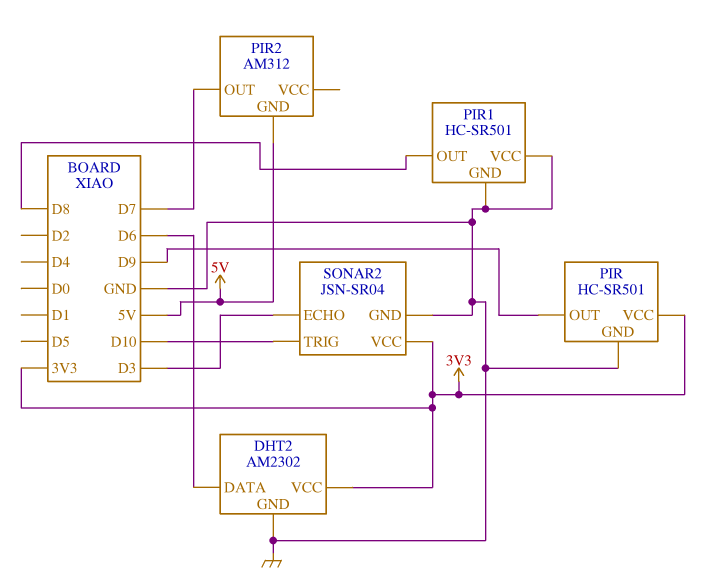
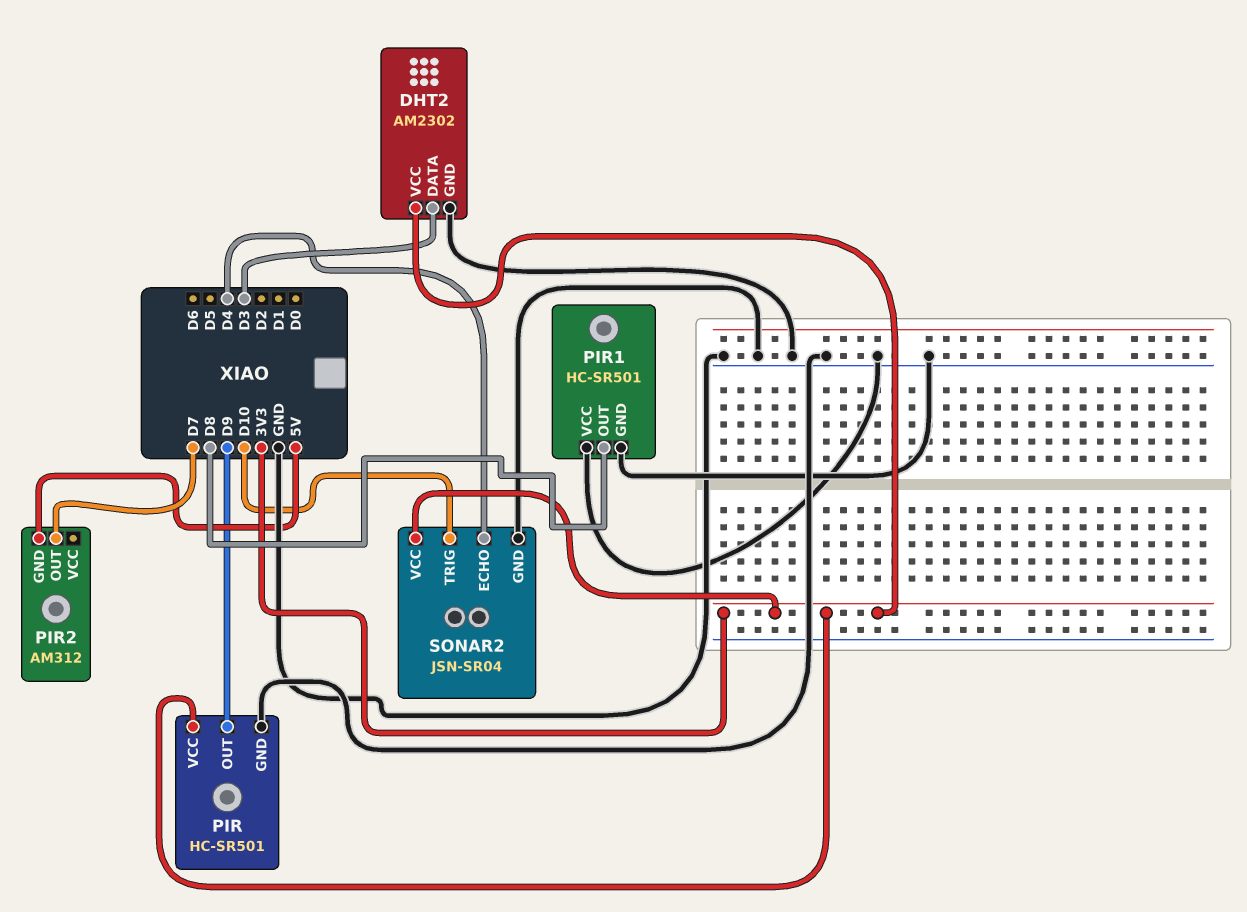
DHT2 pin DATA: D6 -> D3
SONAR2 pin ECHO: D3 -> D4

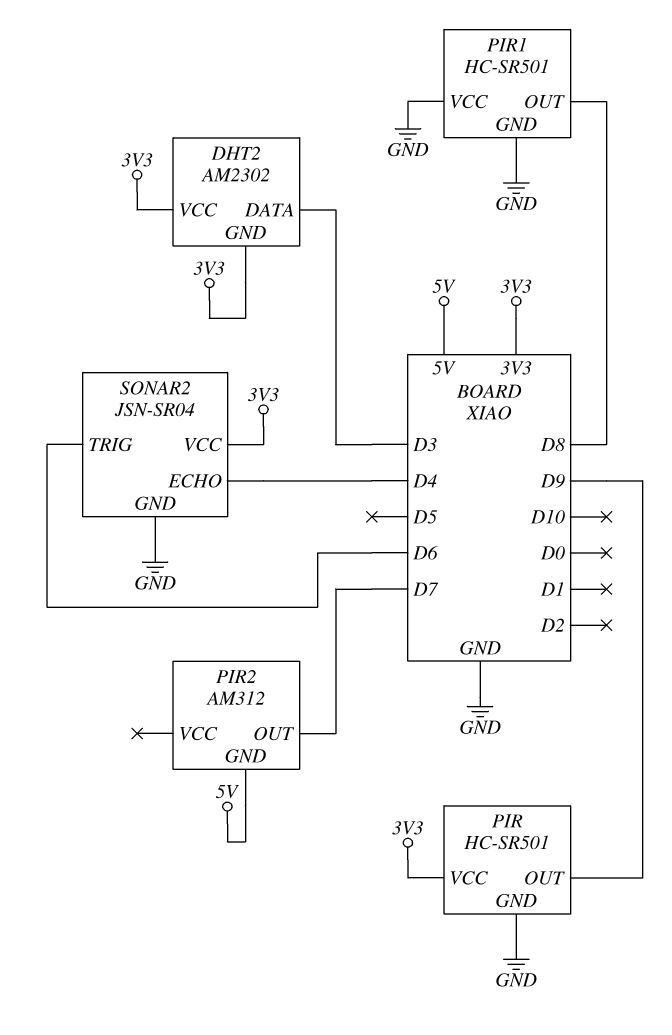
DHT2 pin GND: GND -> 3V3
SONAR2 pin TRIG: D10 -> D6

